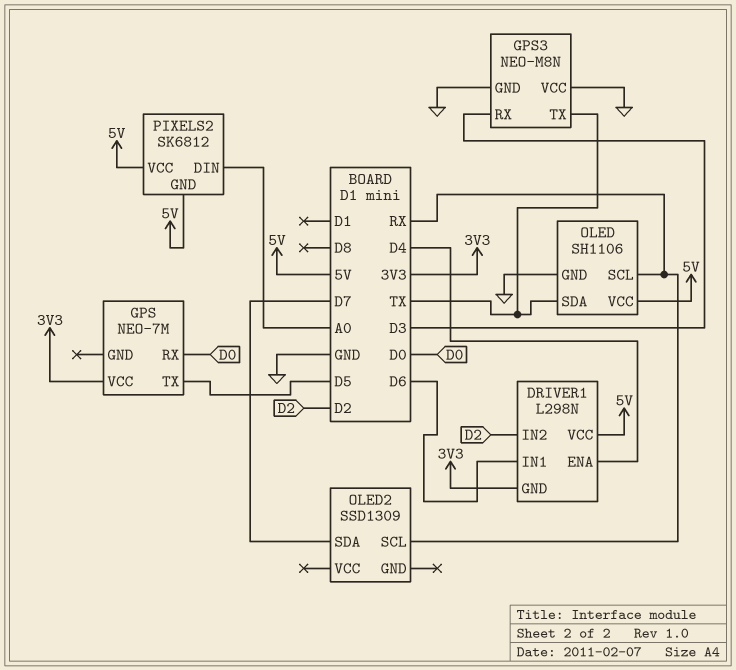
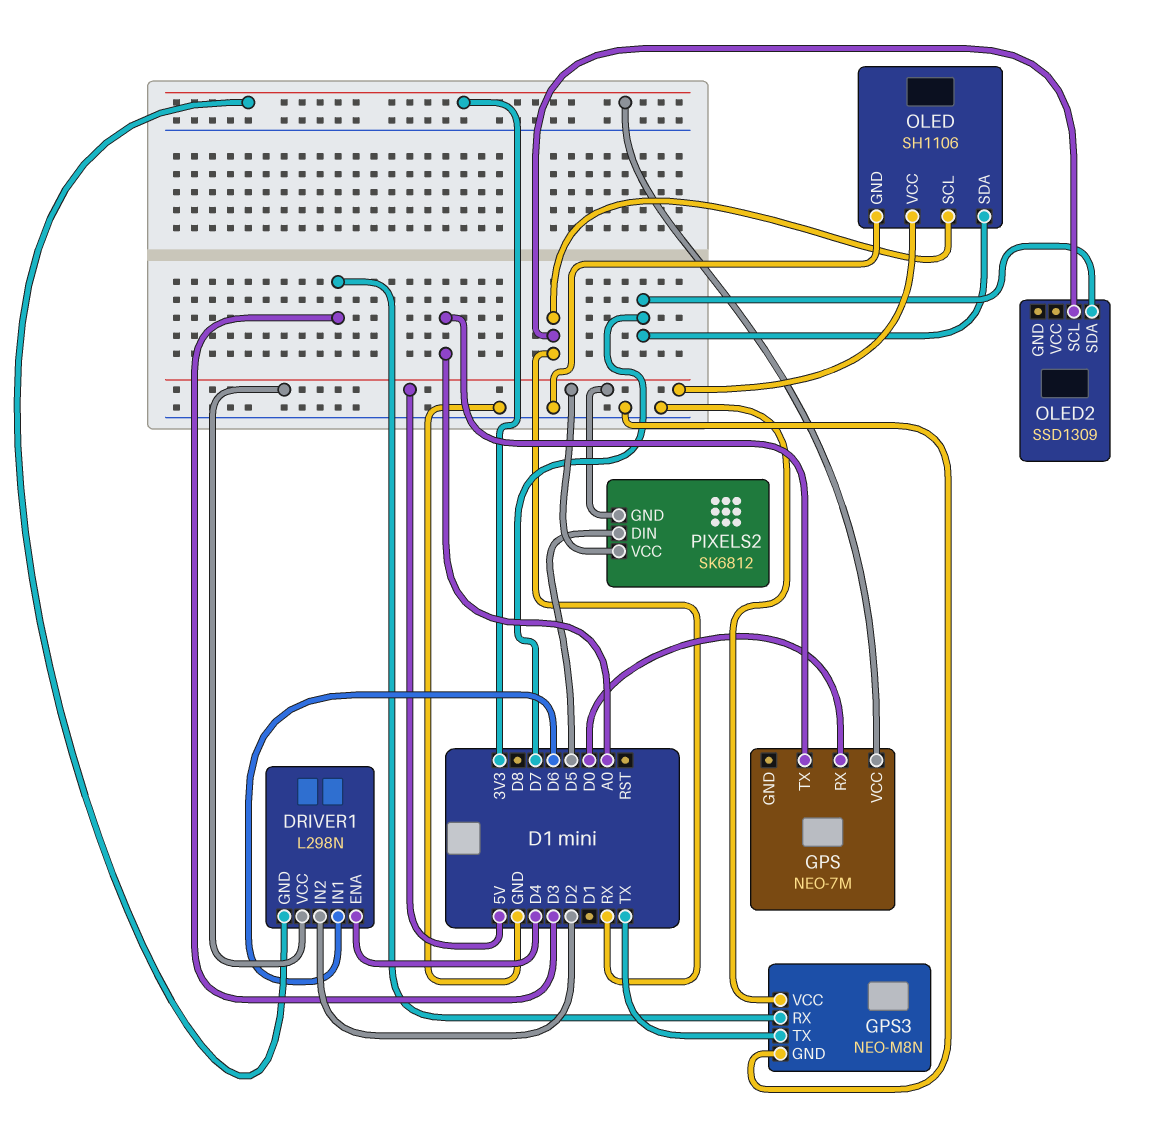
GPS pin TX: D5 -> A0
OLED pin SDA: TX -> D7
PIXELS2 pin DIN: A0 -> D5

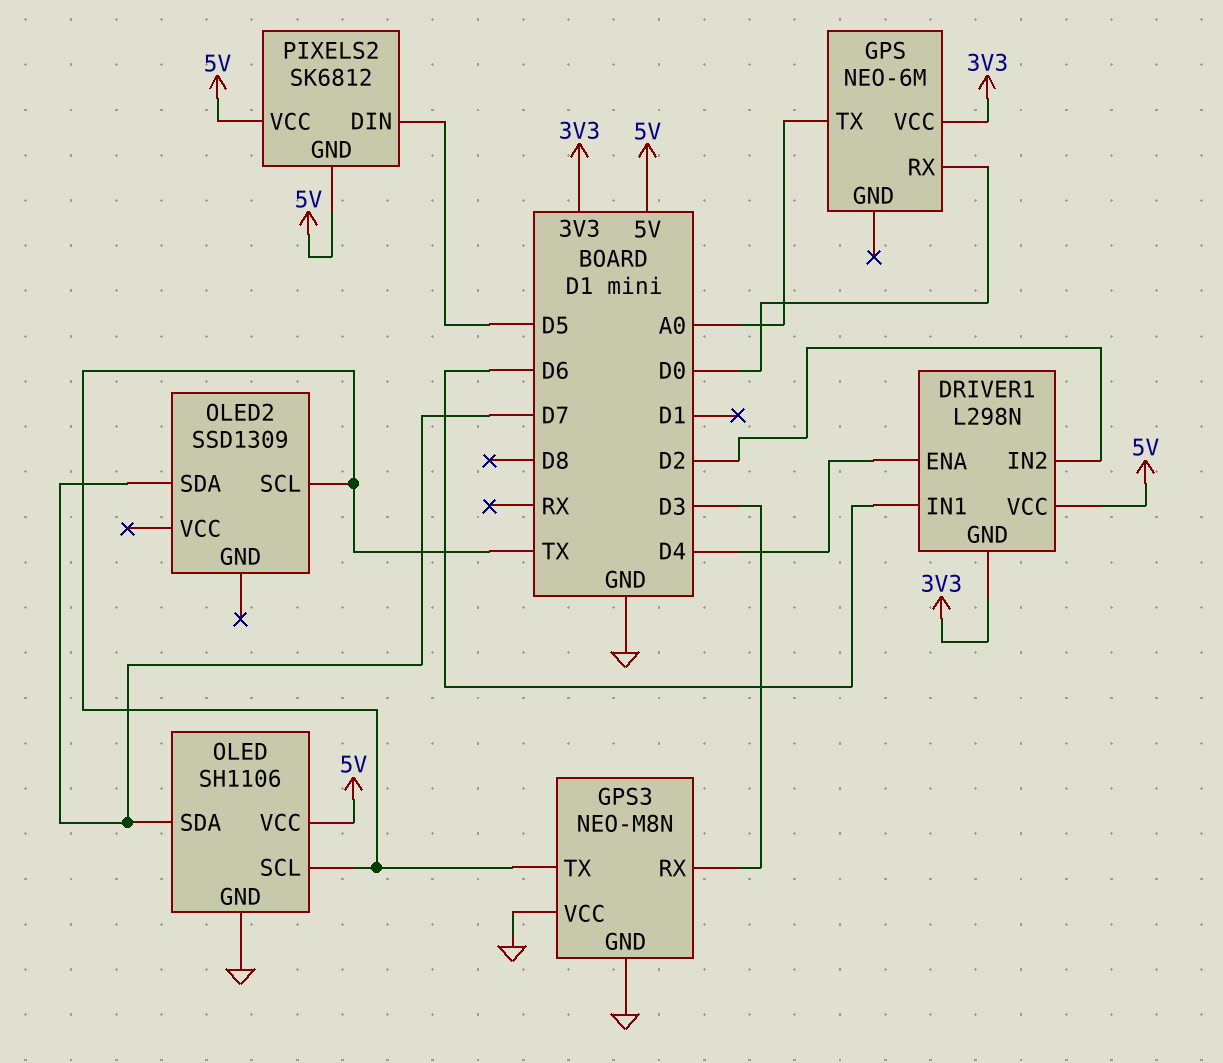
GPS: NEO-7M -> NEO-6M
OLED pin SCL: RX -> TX
OLED2 pin SCL: RX -> TX

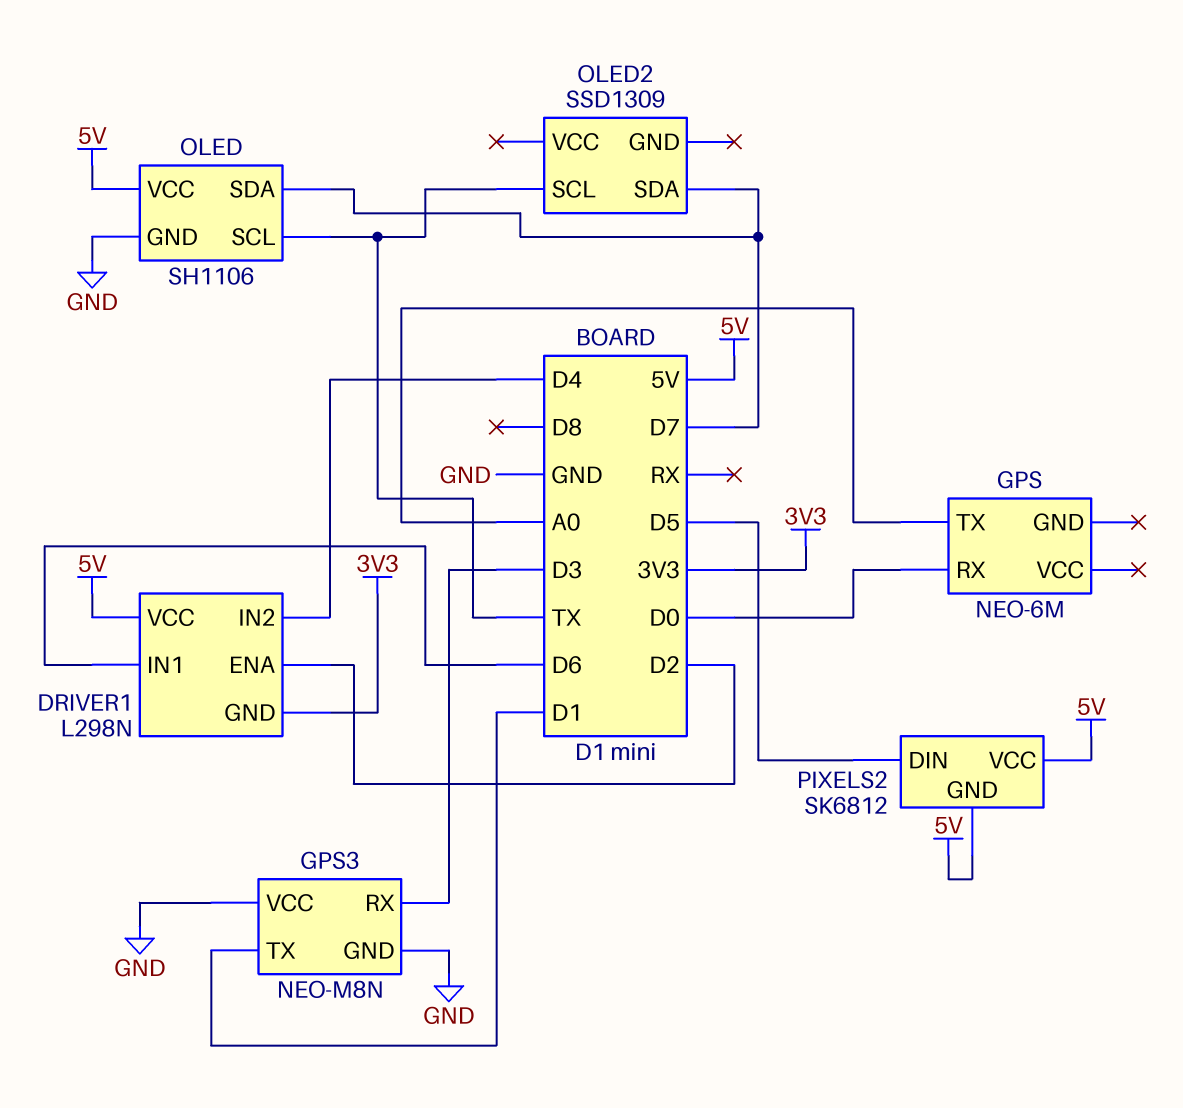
DRIVER1 pin ENA: D4 -> D2
DRIVER1 pin IN2: D2 -> D4
GPS pin VCC: 3V3 -> none
GPS3 pin TX: TX -> D1

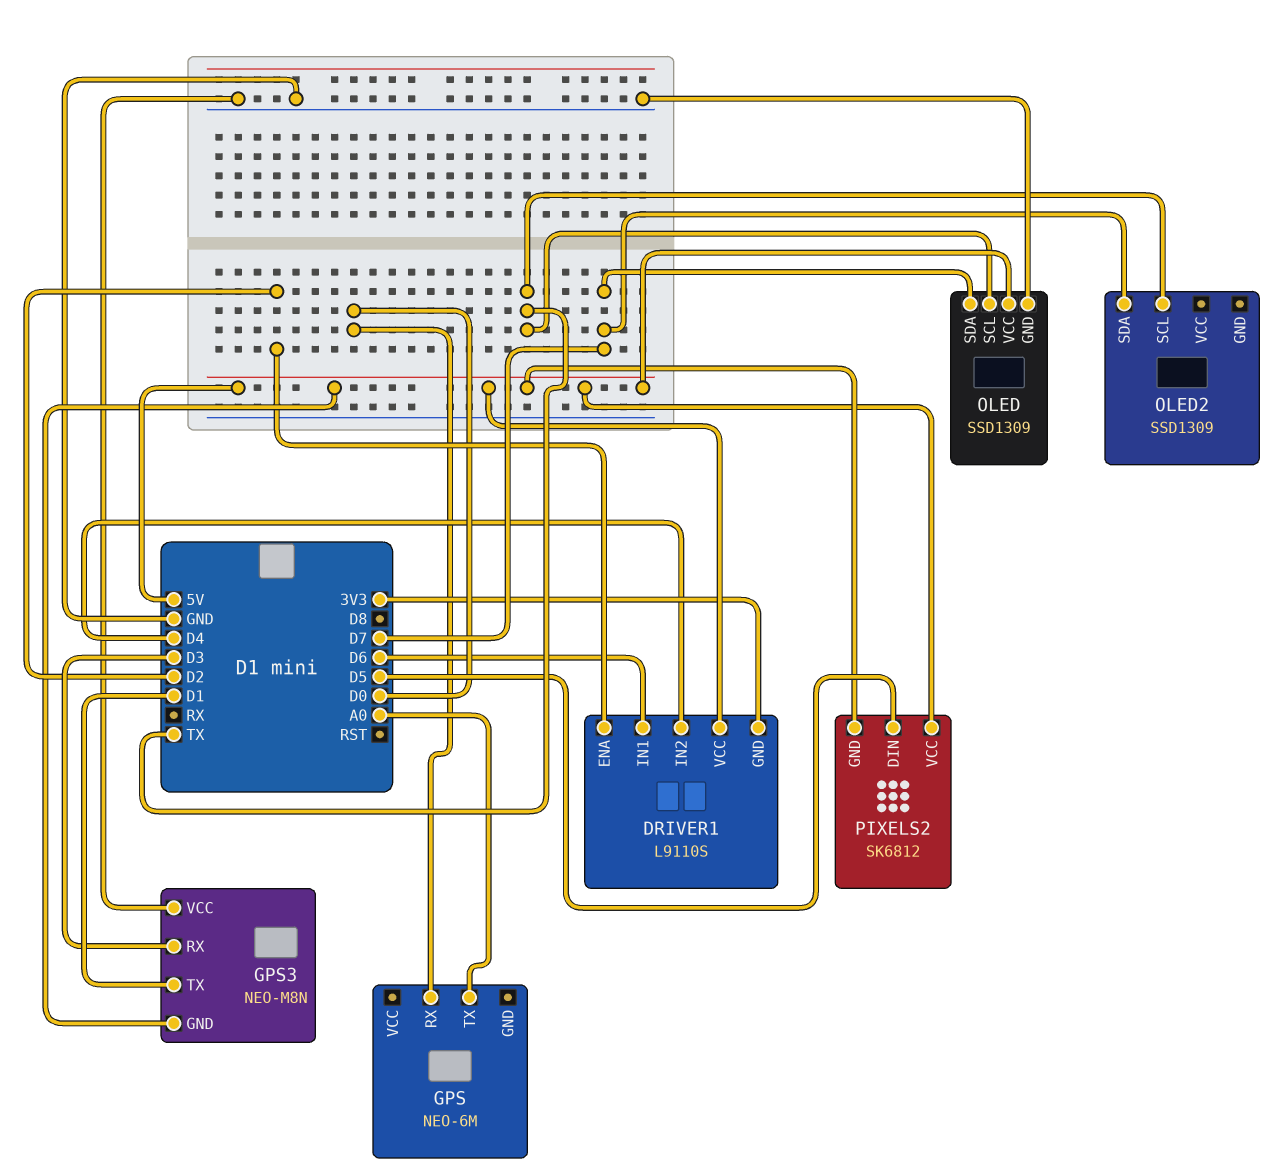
DRIVER1: L298N -> L9110S
GPS3 pin GND: GND -> 5V
OLED: SH1106 -> SSD1309

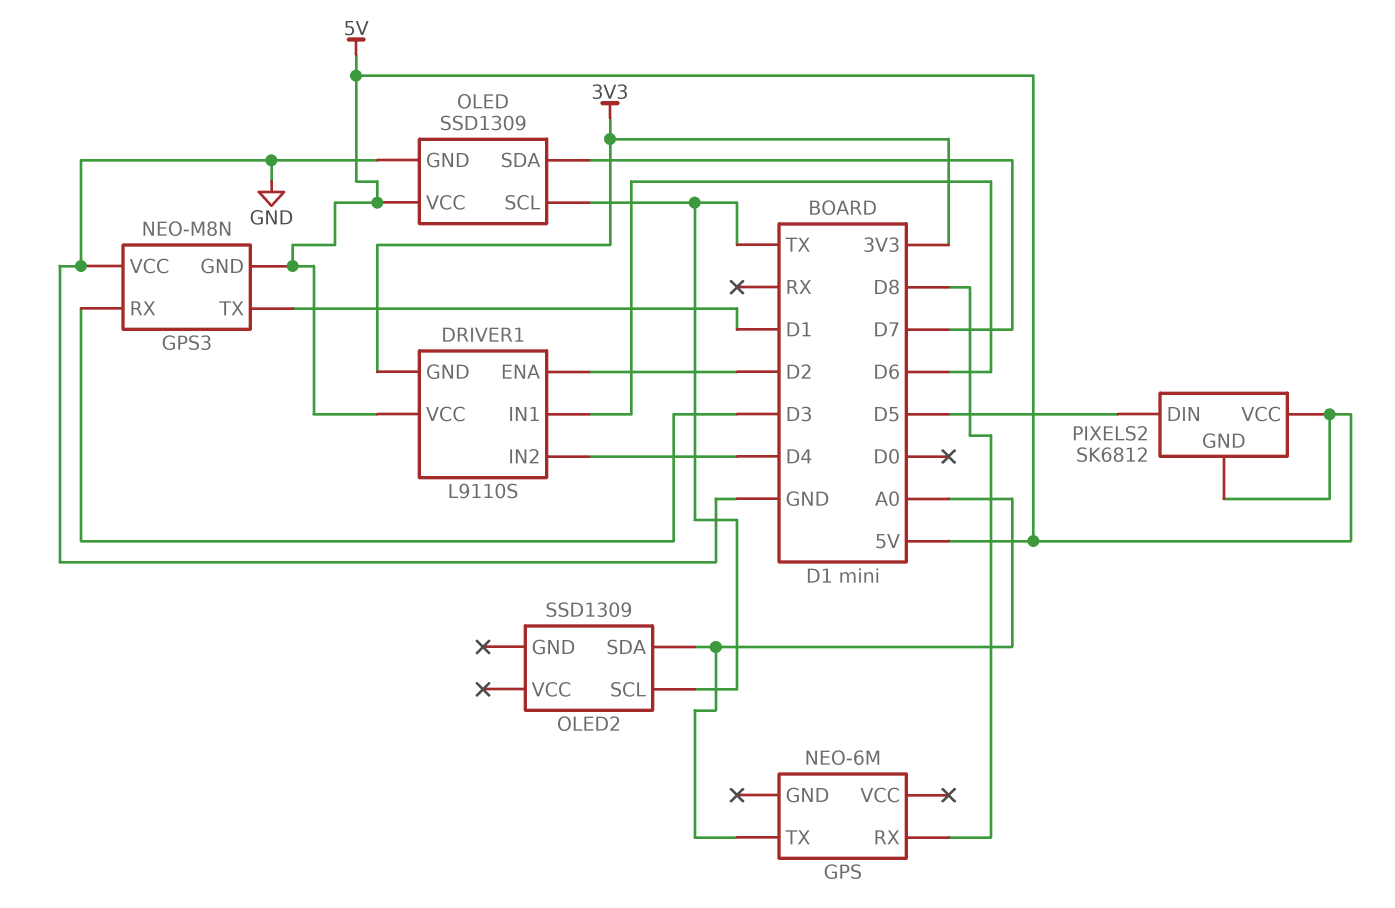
GPS pin RX: D0 -> D8
OLED2 pin SDA: D7 -> A0

